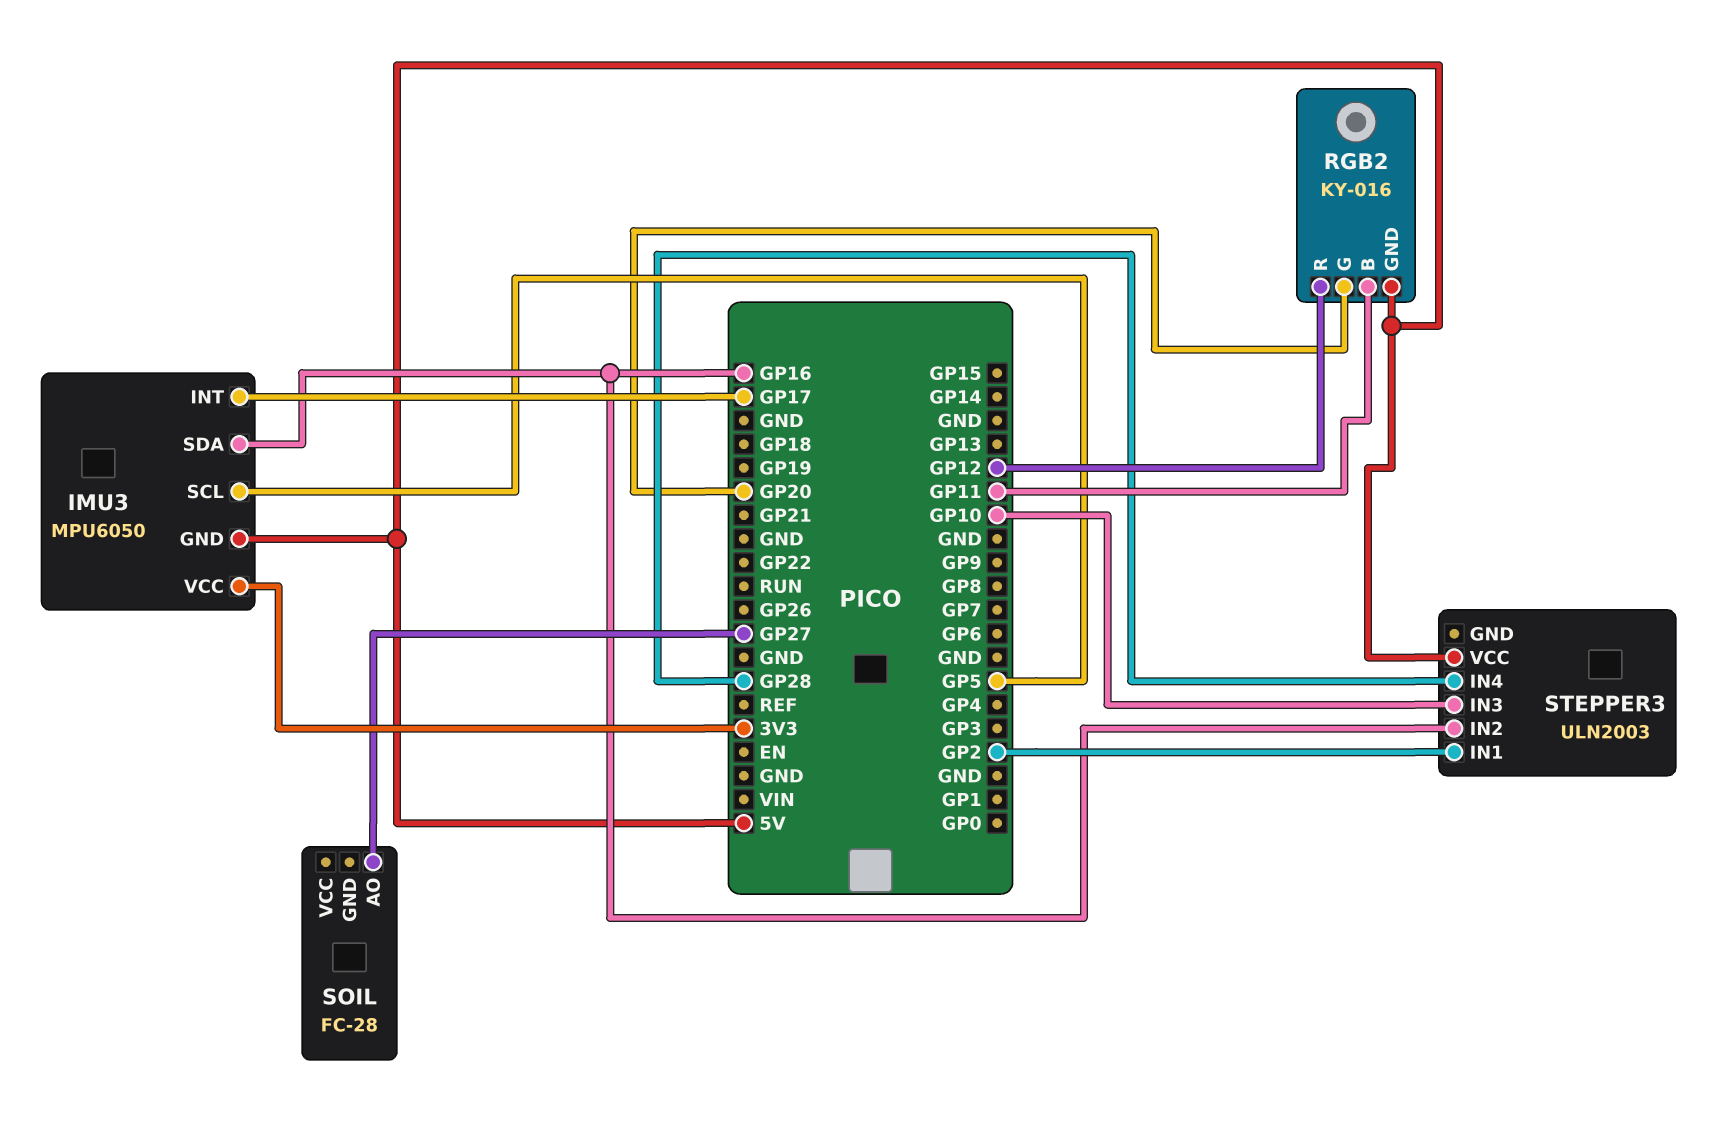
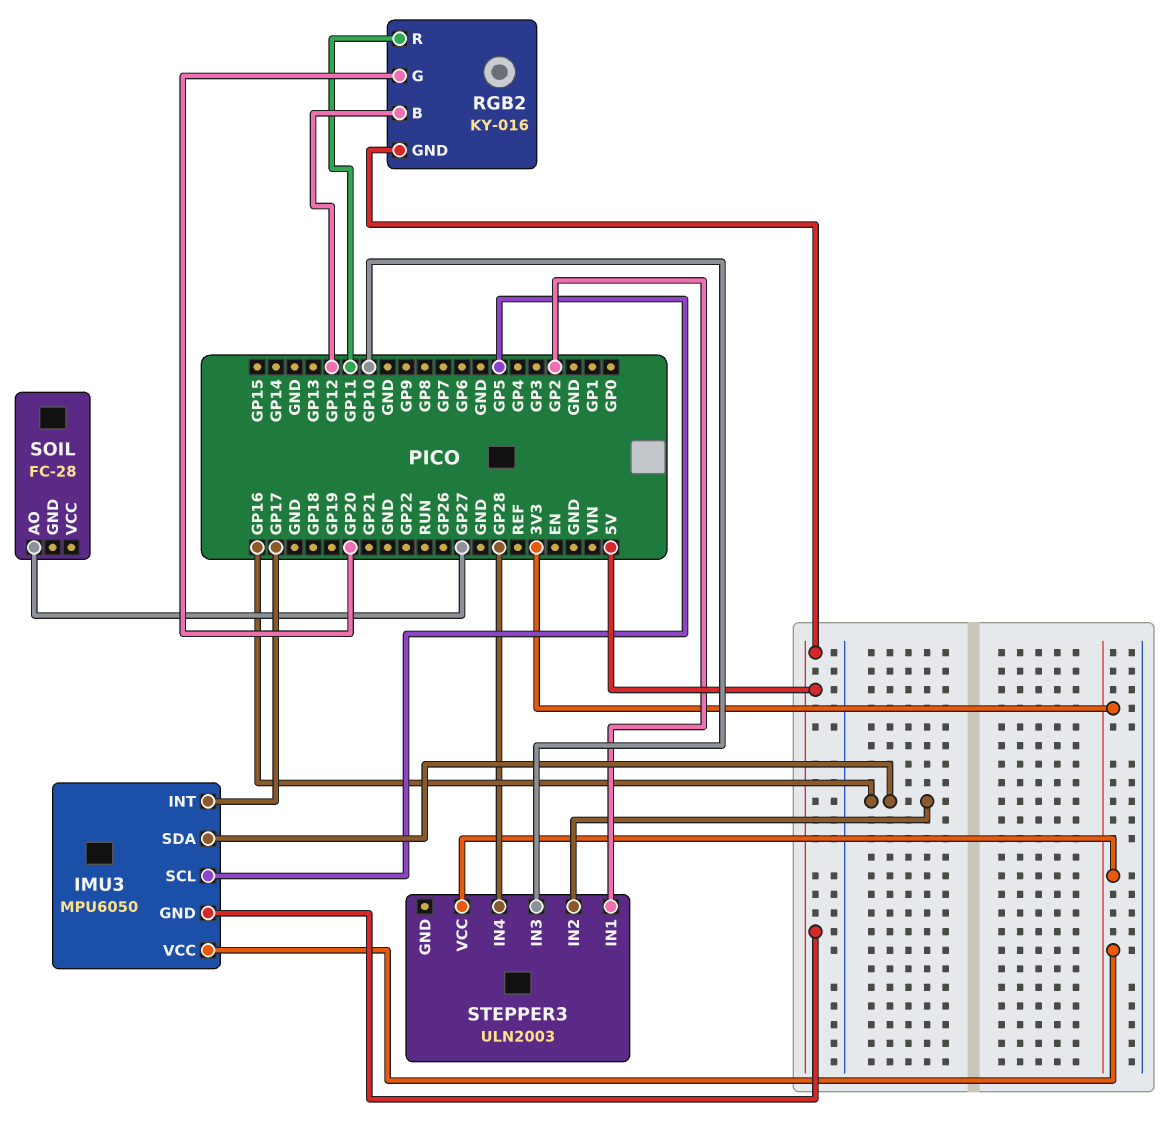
RGB2 pin B: GP11 -> GP12
RGB2 pin R: GP12 -> GP11
STEPPER3 pin VCC: 5V -> 3V3

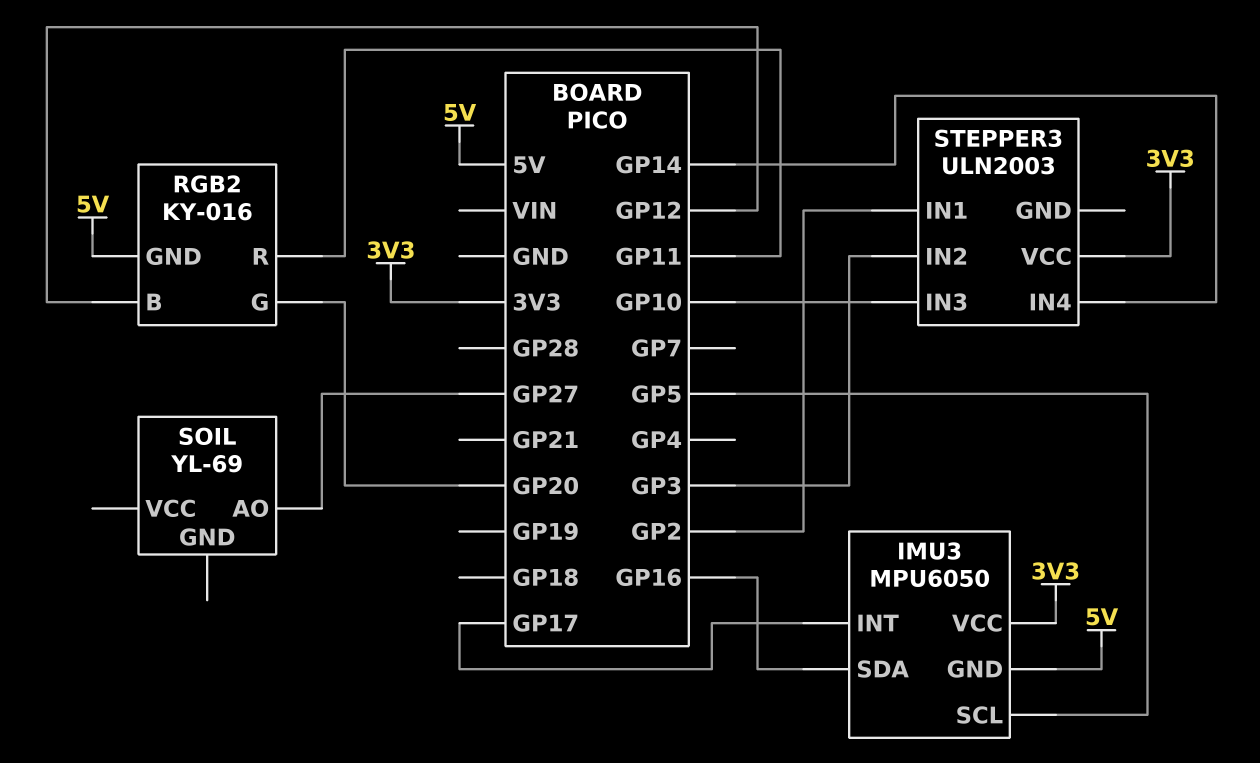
SOIL: FC-28 -> YL-69
STEPPER3 pin IN2: GP16 -> GP3
STEPPER3 pin IN4: GP28 -> GP14

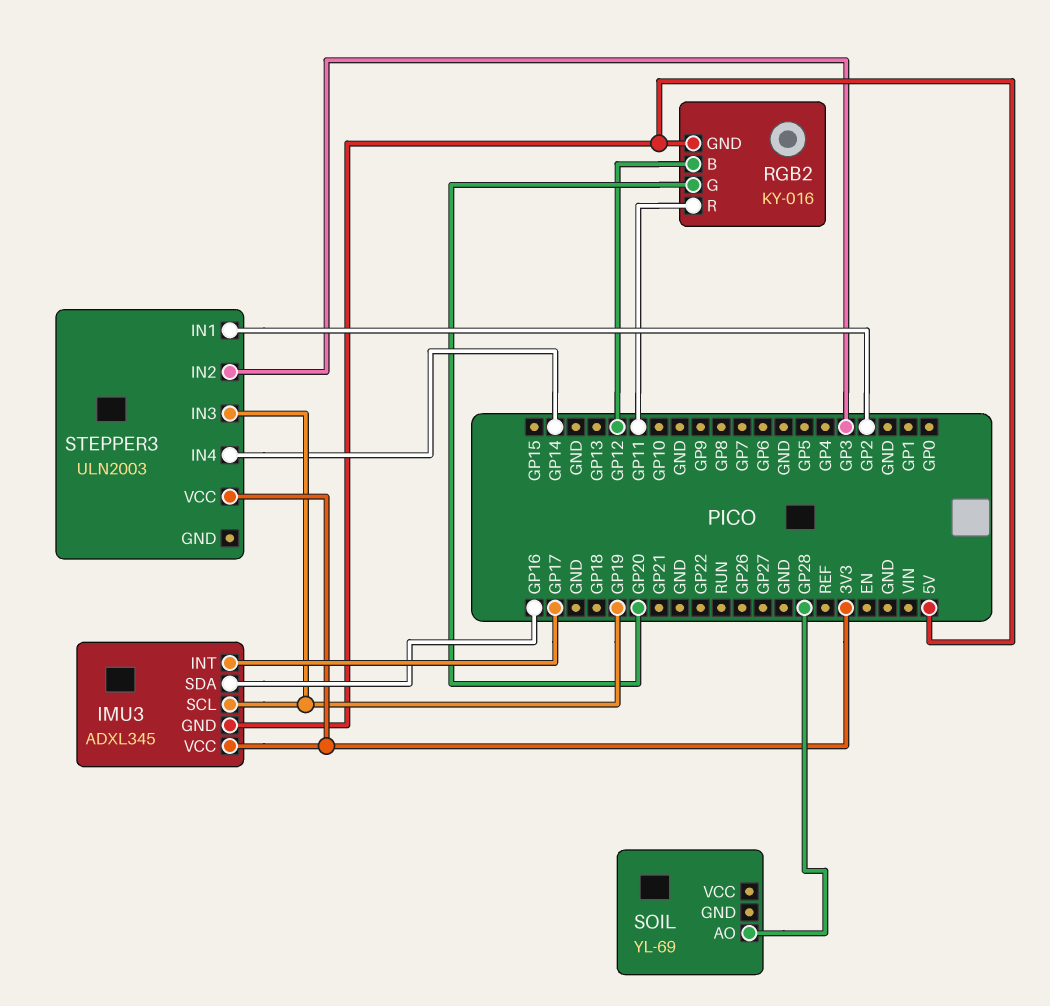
IMU3: MPU6050 -> ADXL345
IMU3 pin SCL: GP5 -> GP19
SOIL pin AO: GP27 -> GP28
STEPPER3 pin IN3: GP10 -> GP19

